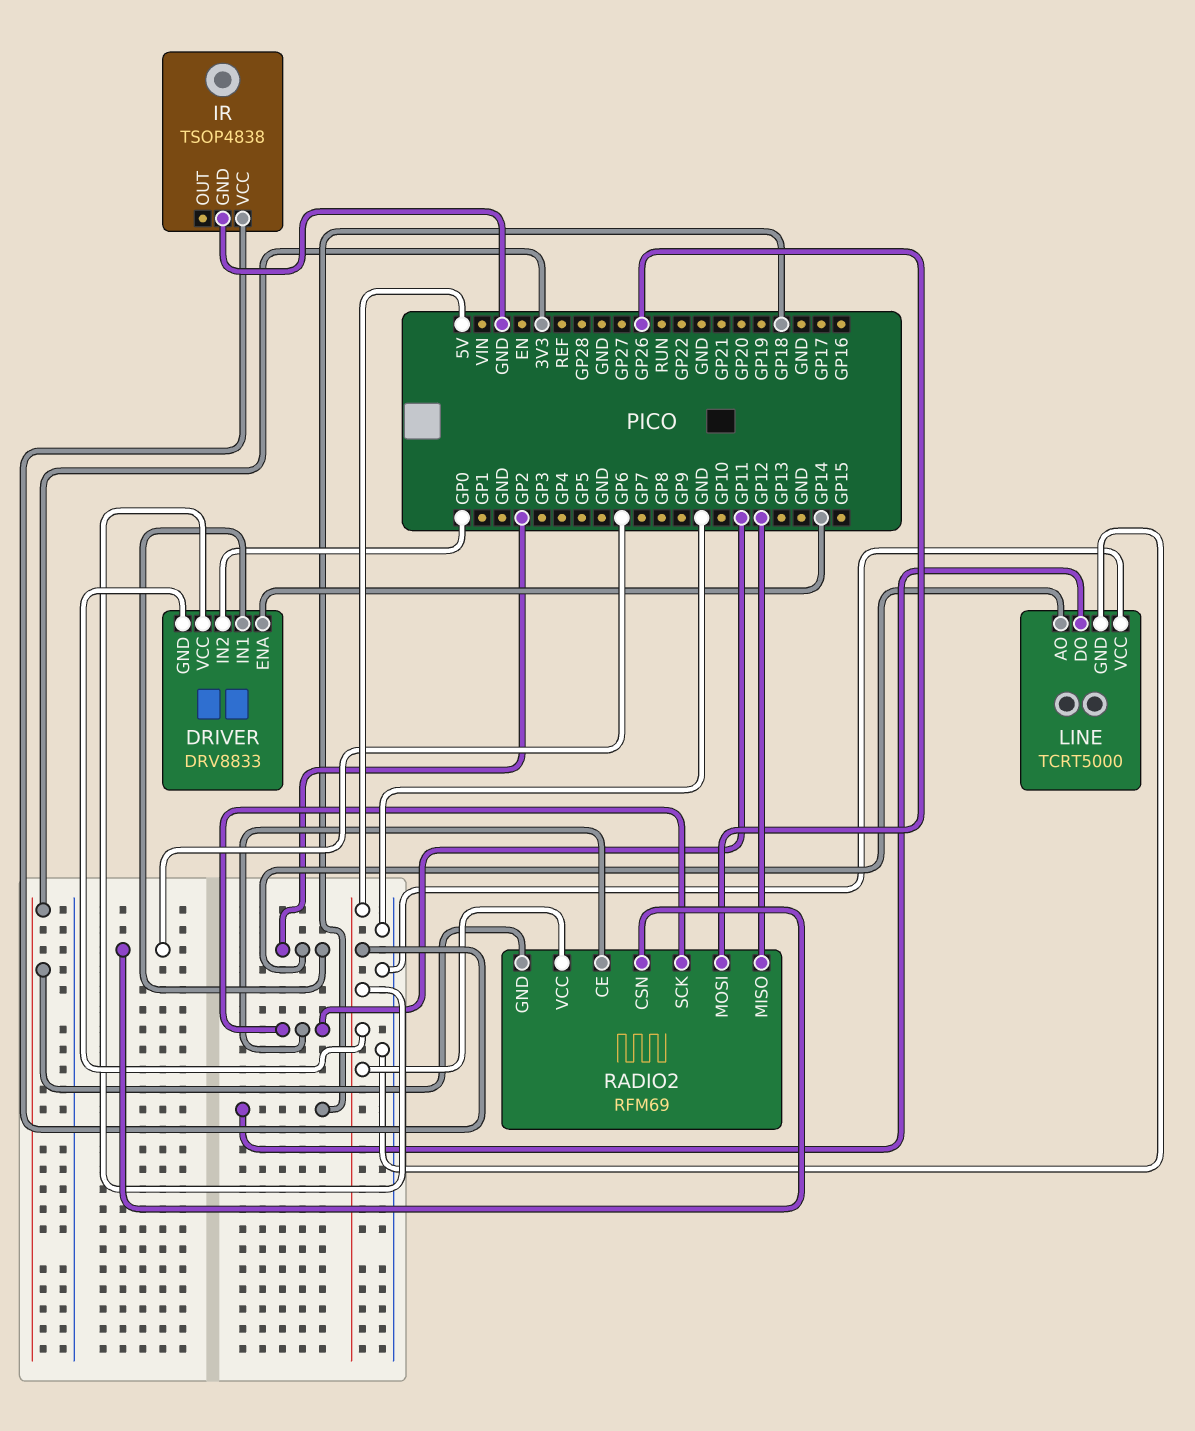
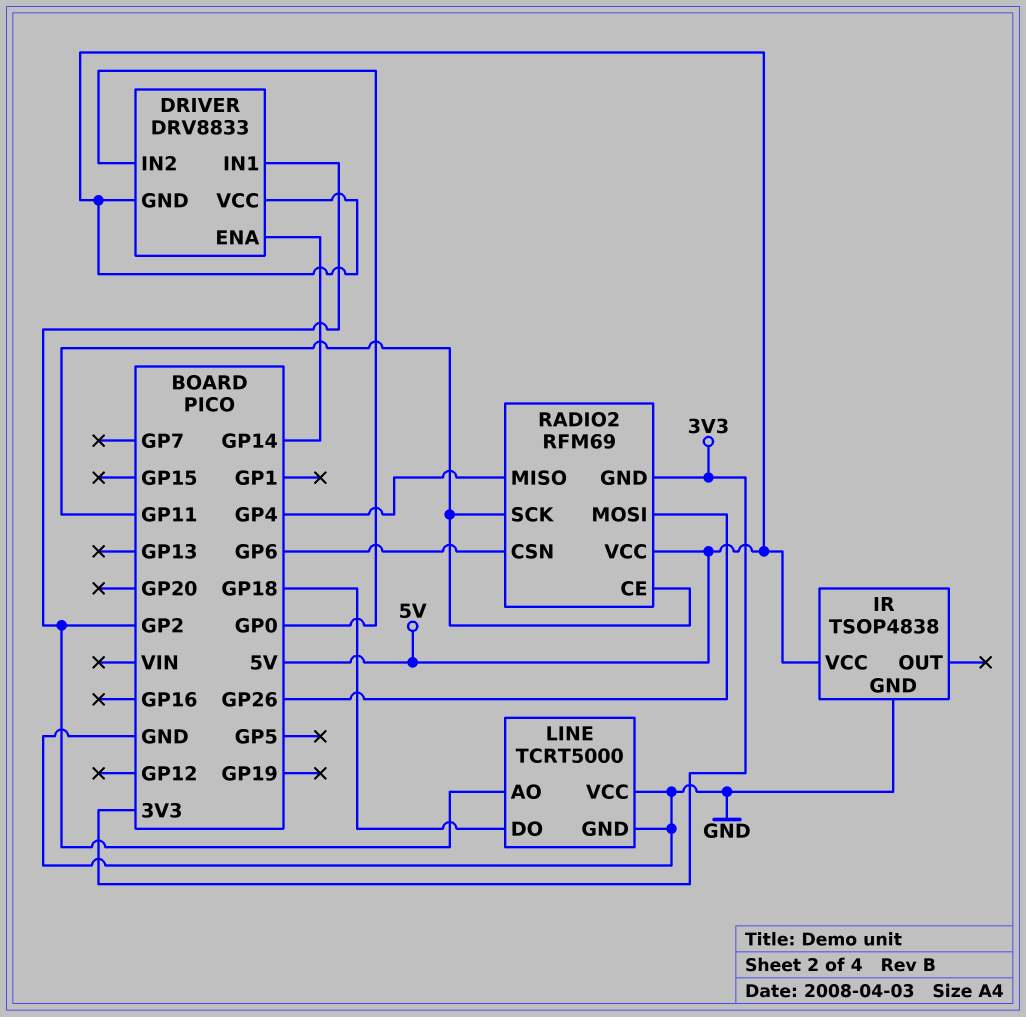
RADIO2 pin MISO: GP12 -> GP4

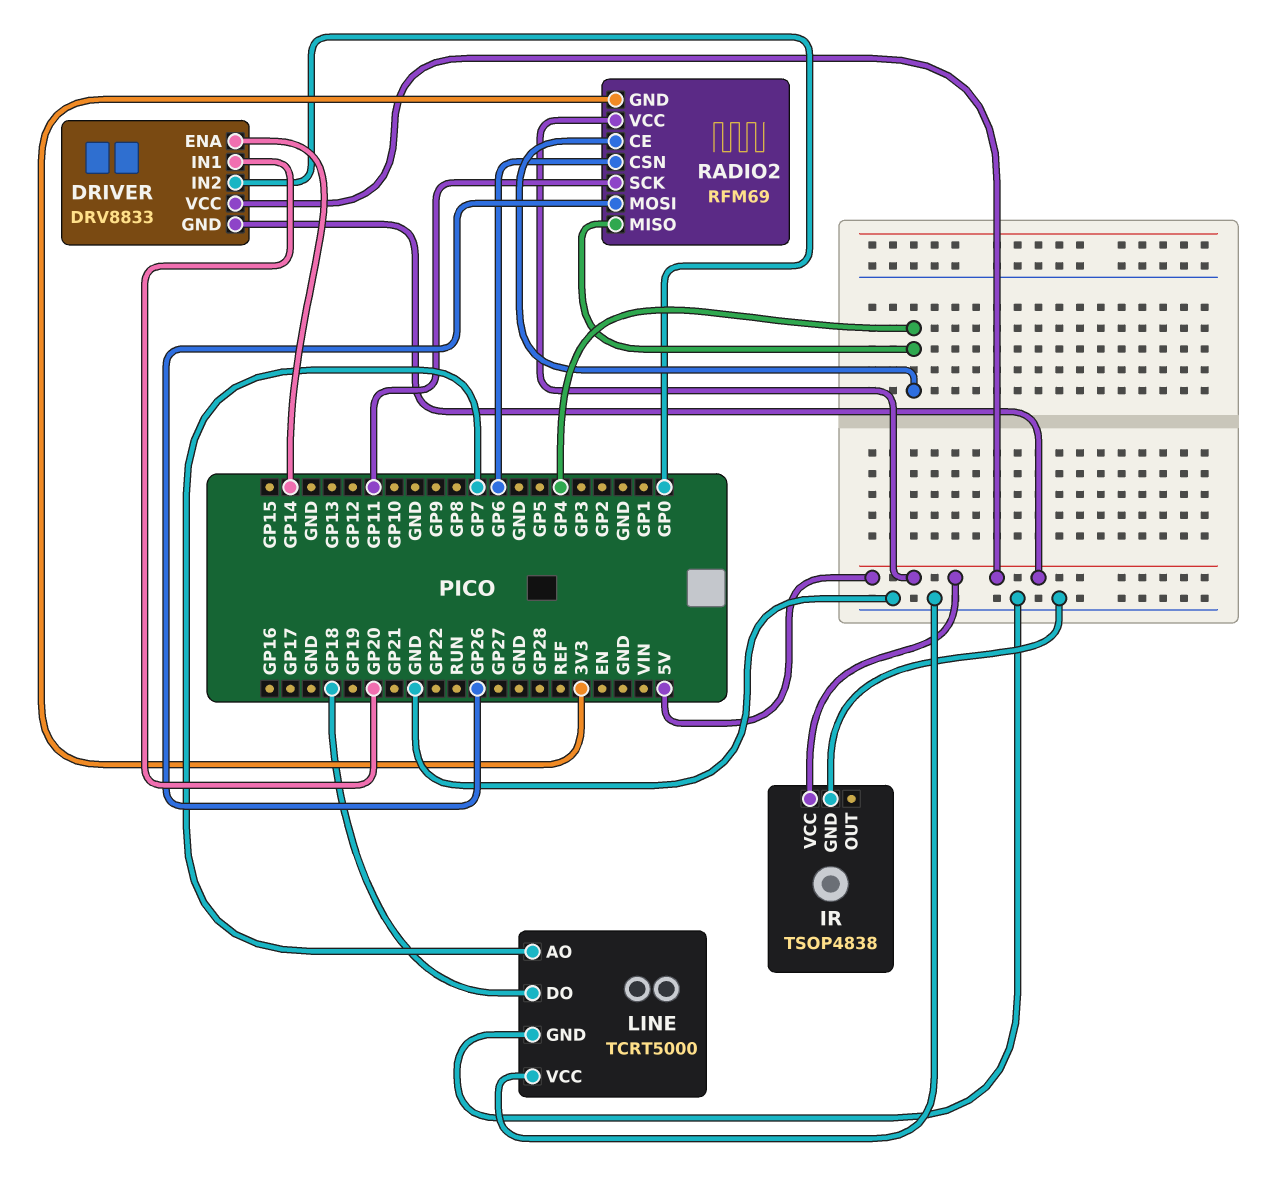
DRIVER pin IN1: GP2 -> GP20
LINE pin AO: GP2 -> GP7
RADIO2 pin CE: GP11 -> GP4

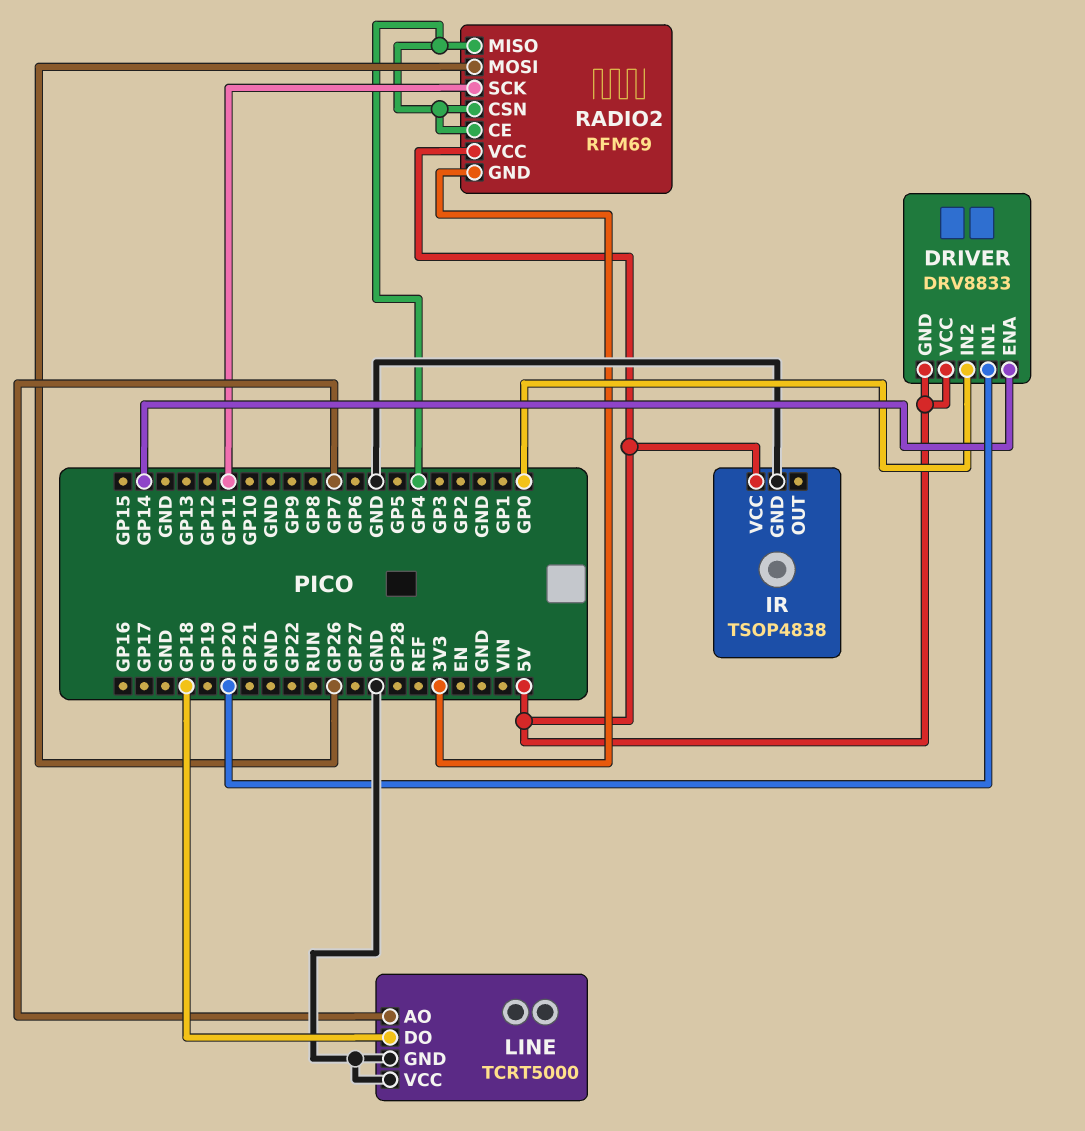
RADIO2 pin CSN: GP6 -> GP4

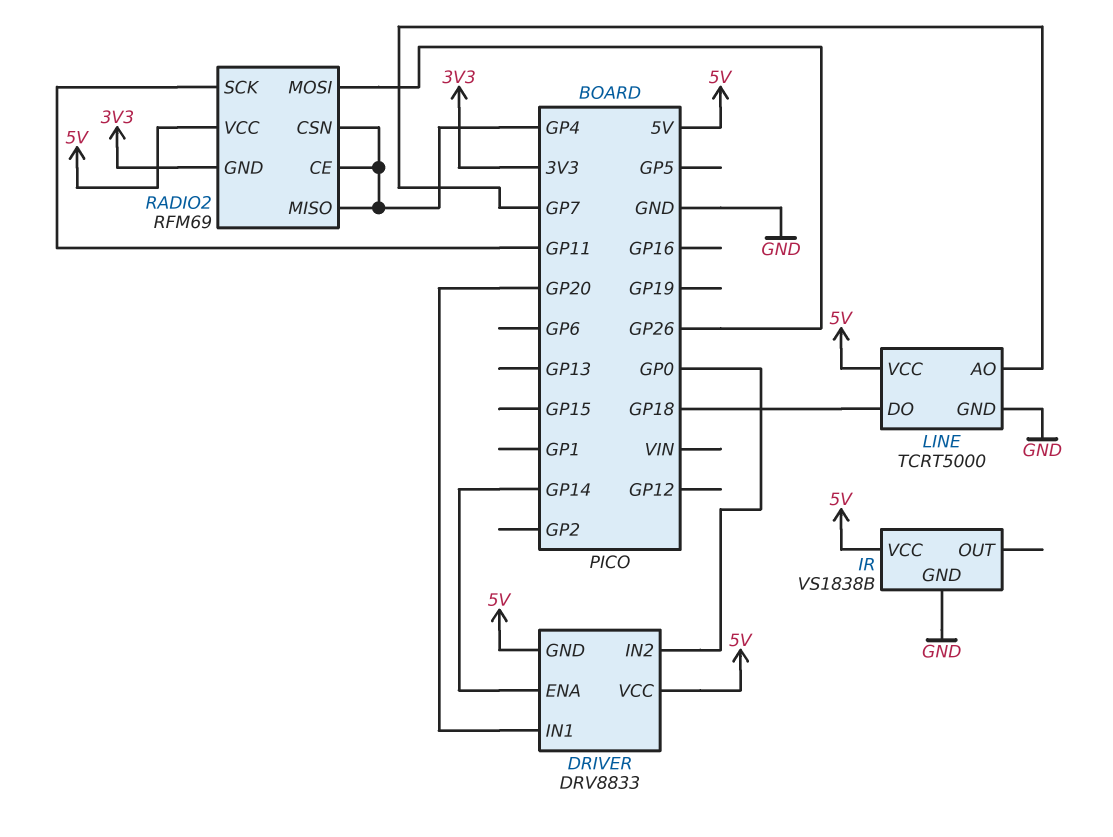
IR: TSOP4838 -> VS1838B
LINE pin VCC: GND -> 5V

